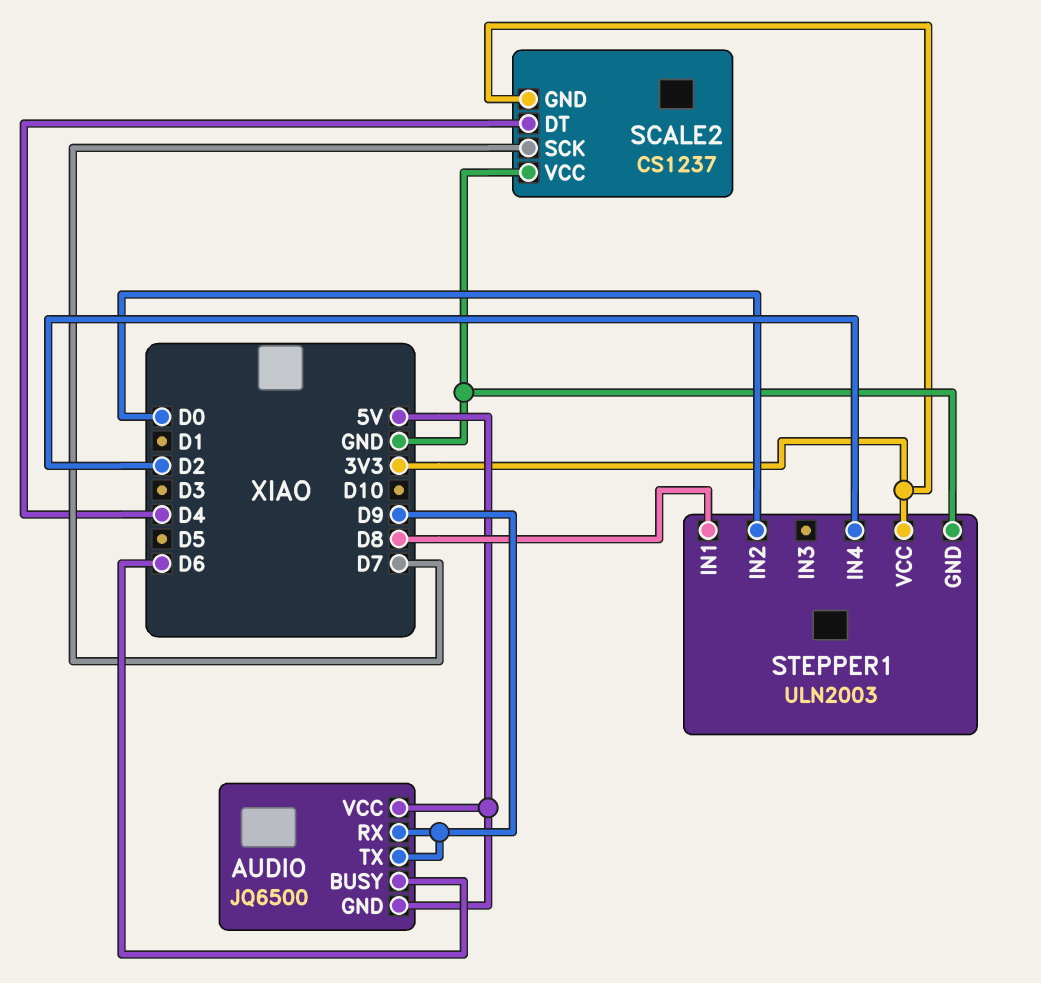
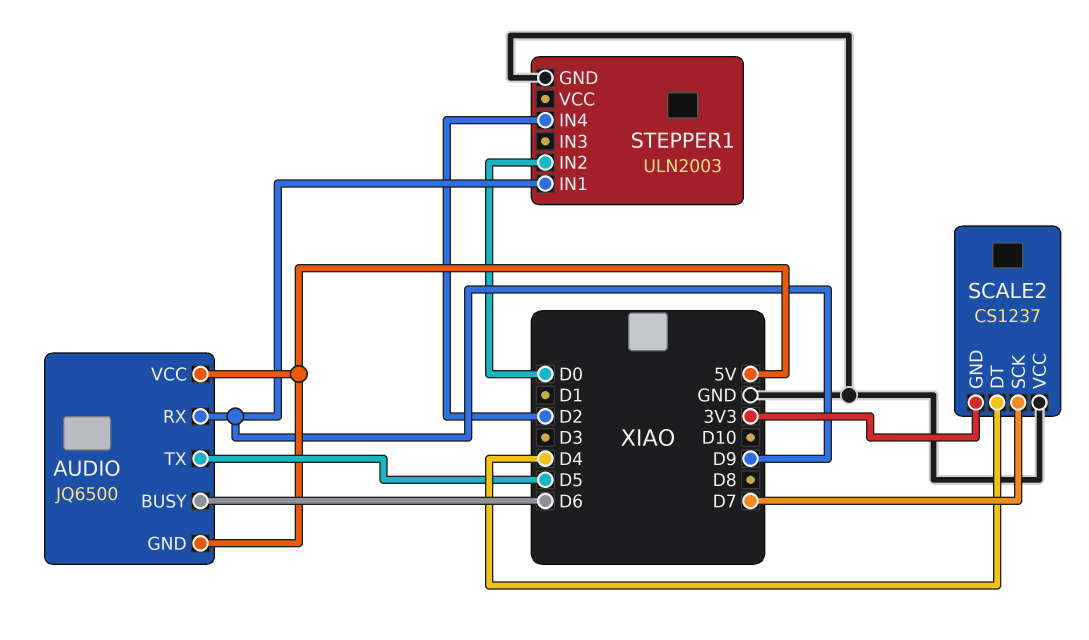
AUDIO pin TX: D9 -> D5
STEPPER1 pin IN1: D8 -> D9
STEPPER1 pin VCC: 3V3 -> none

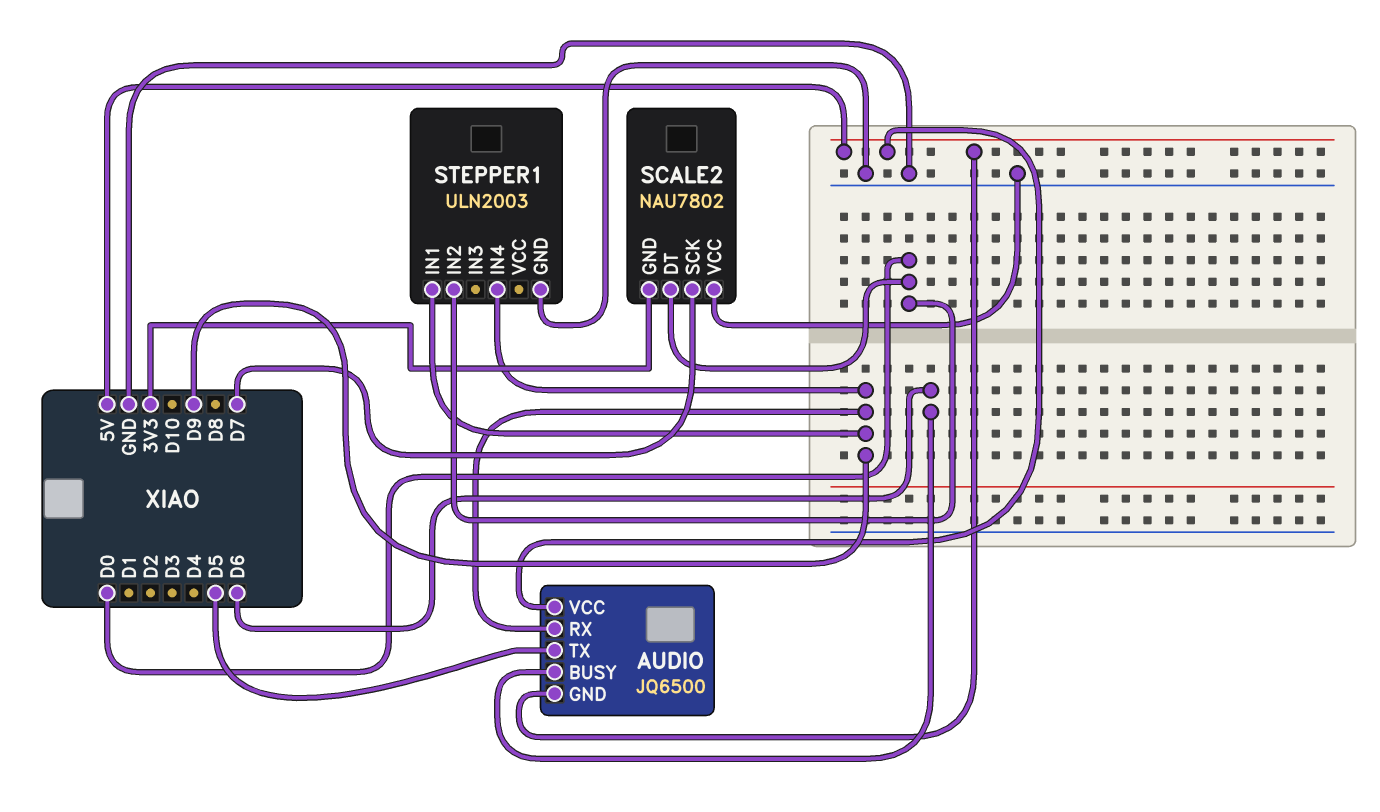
SCALE2: CS1237 -> NAU7802
SCALE2 pin DT: D4 -> D0
STEPPER1 pin IN4: D2 -> D9

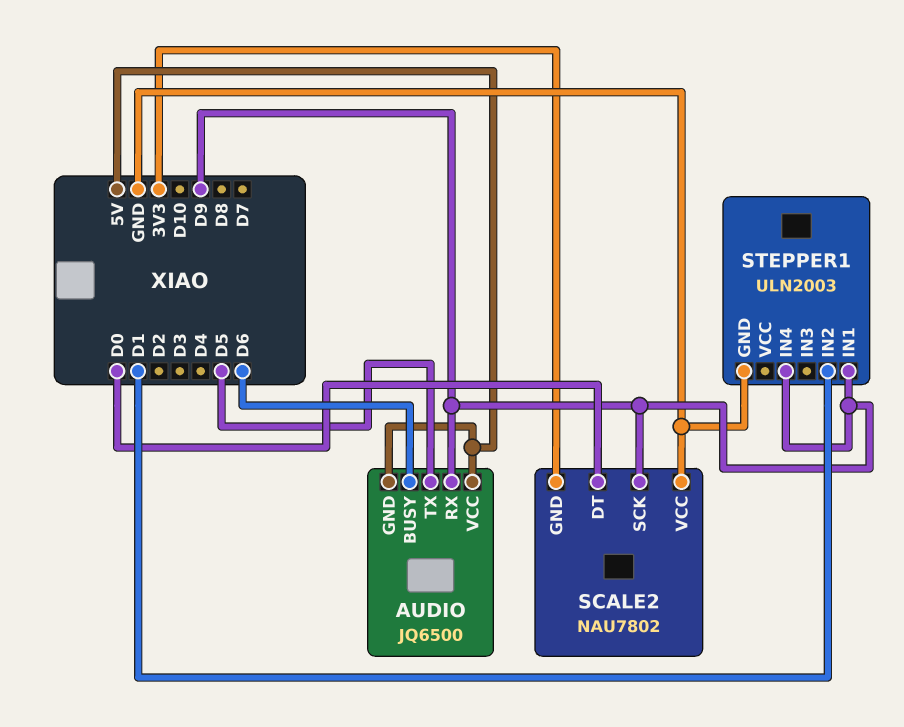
SCALE2 pin SCK: D7 -> D9
STEPPER1 pin IN2: D0 -> D1

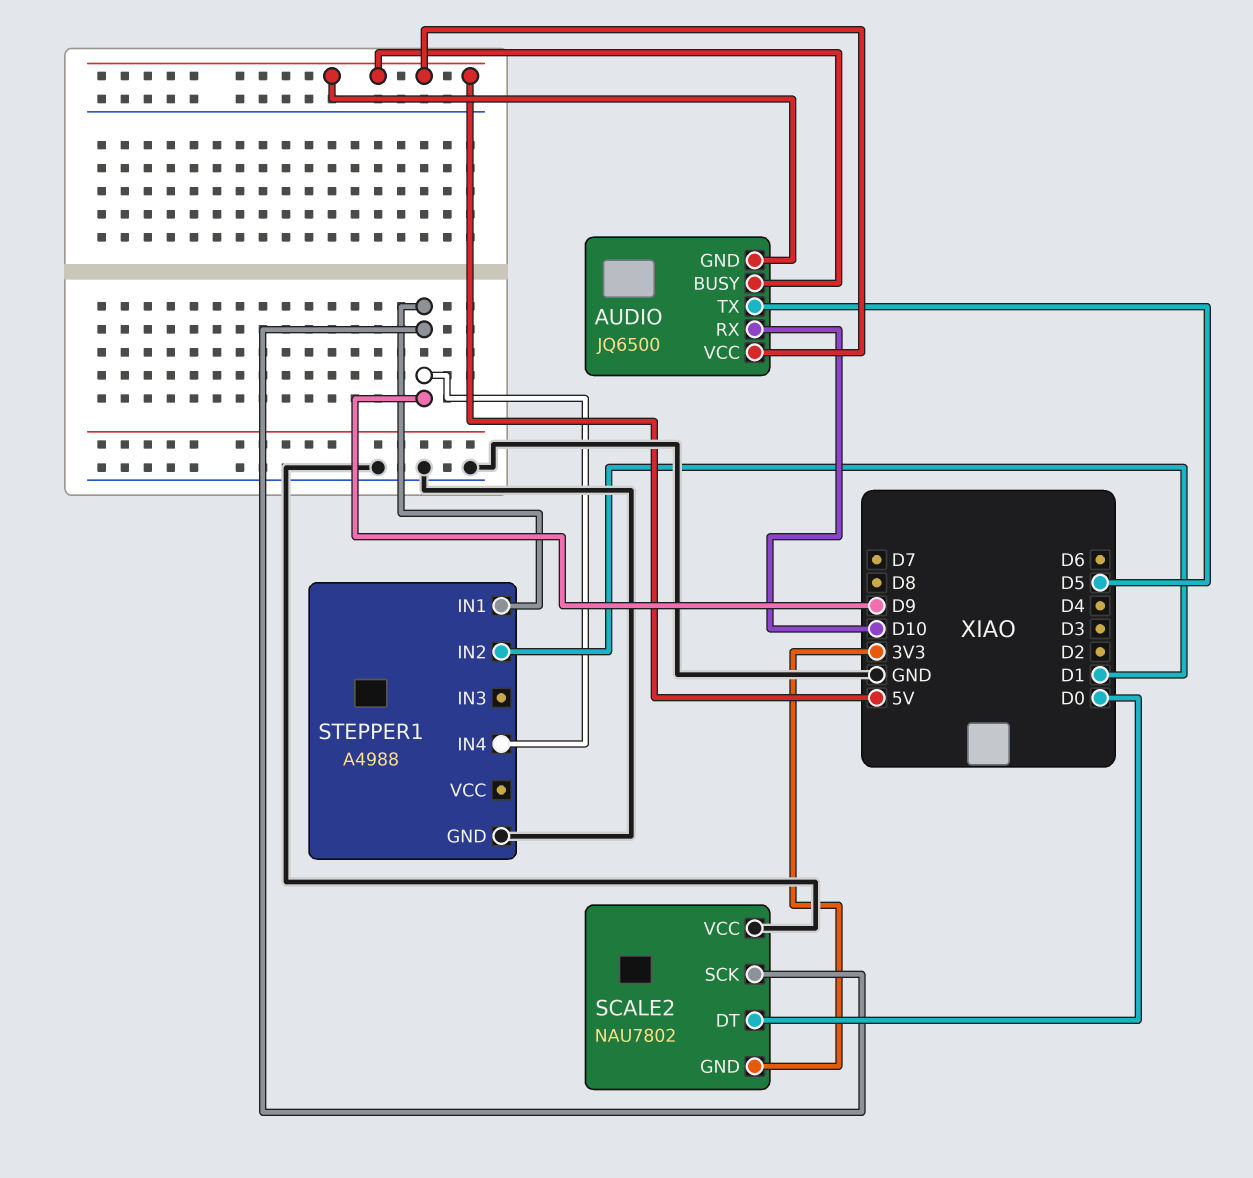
AUDIO pin BUSY: D6 -> 5V
AUDIO pin RX: D9 -> D10
STEPPER1: ULN2003 -> A4988

